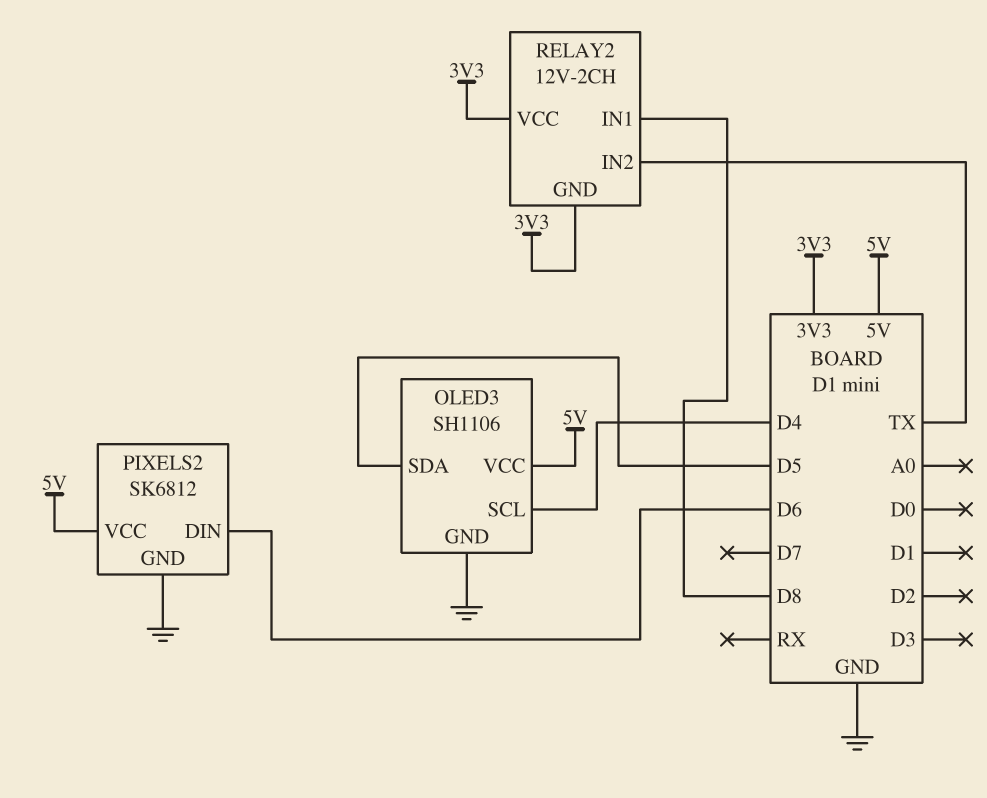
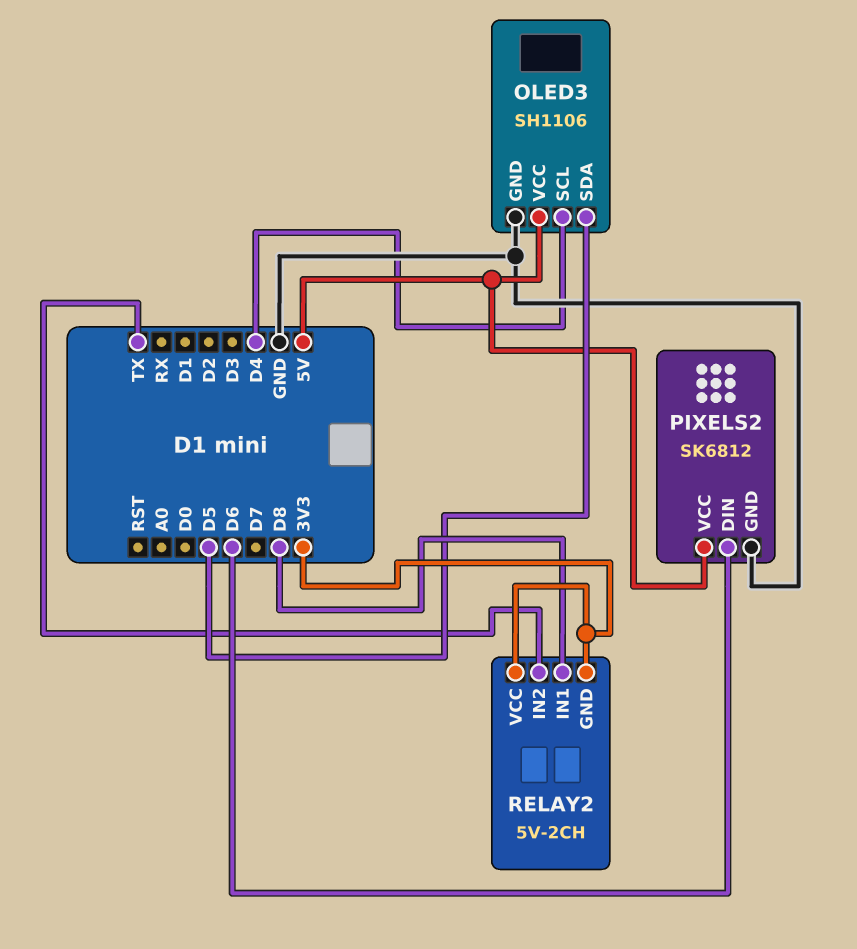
RELAY2: 12V-2CH -> 5V-2CH

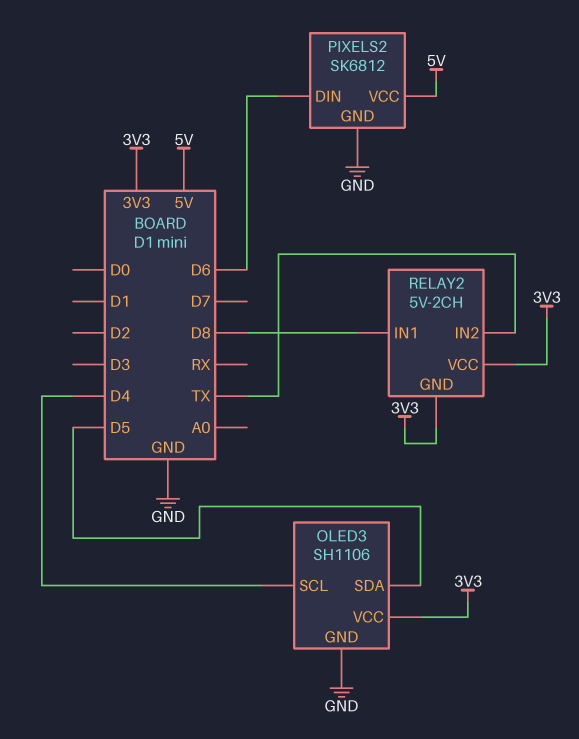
OLED3 pin VCC: 5V -> 3V3

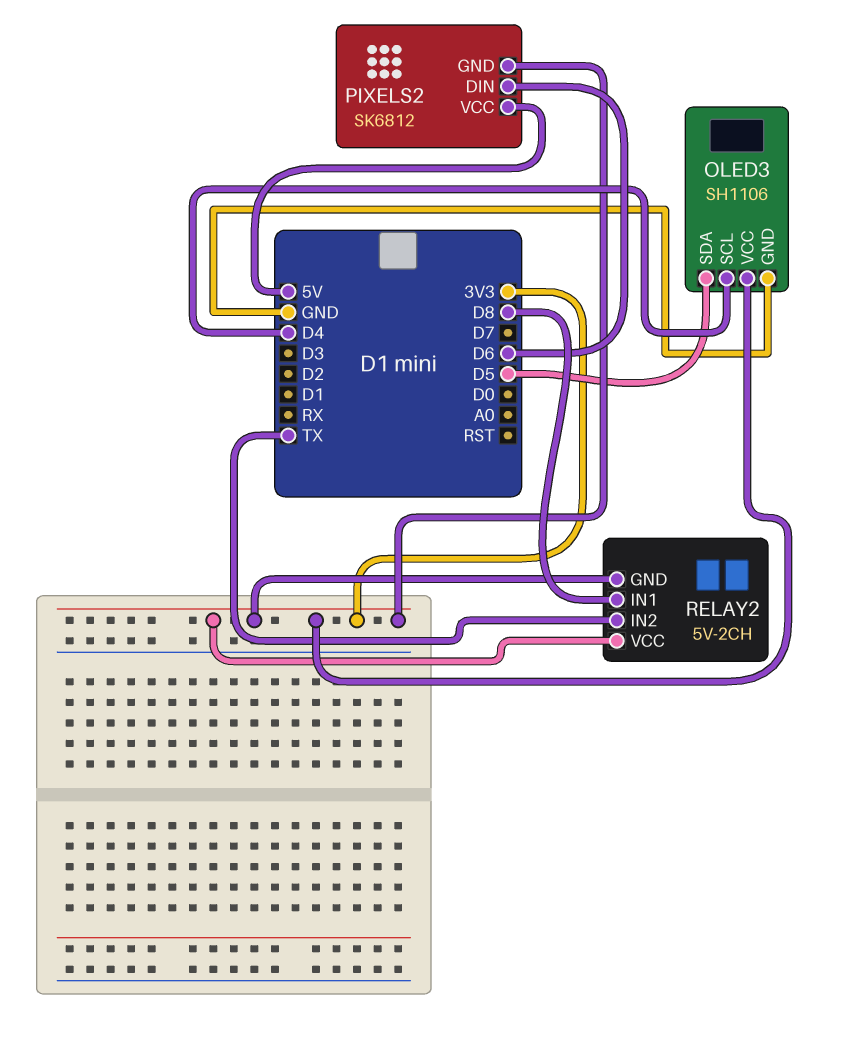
PIXELS2 pin GND: GND -> 3V3

